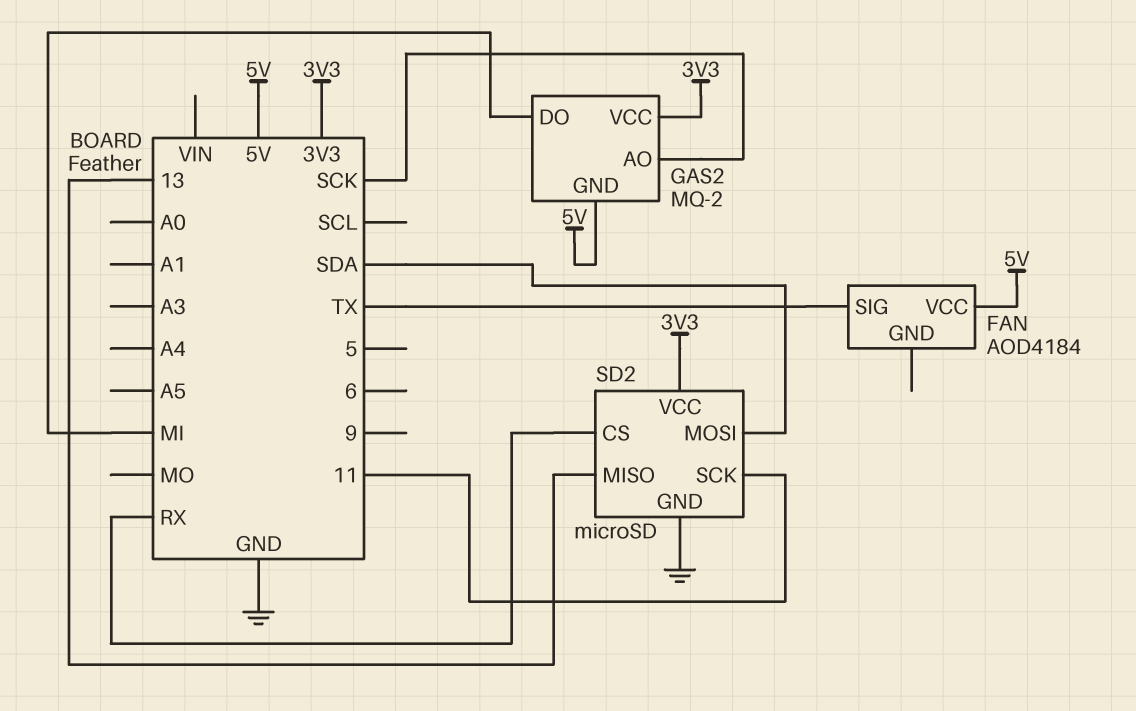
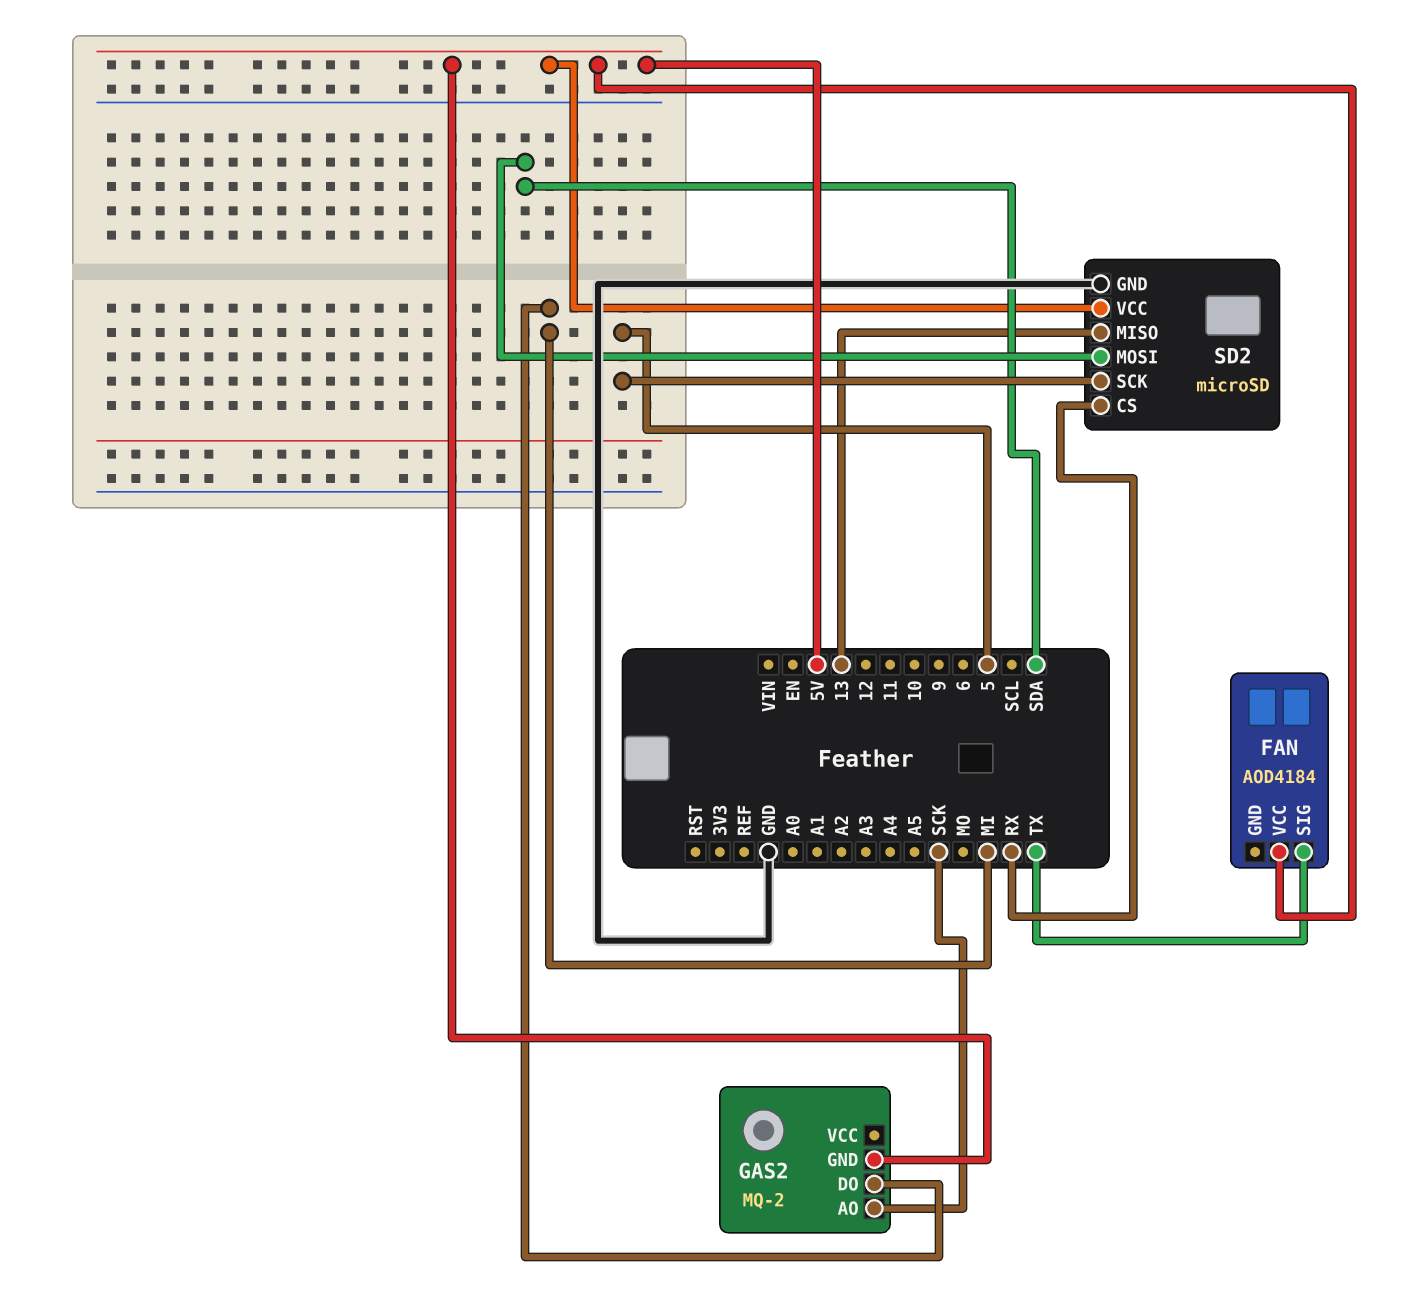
GAS2 pin VCC: 3V3 -> none
SD2 pin SCK: 11 -> 5
SD2 pin VCC: 3V3 -> 5V

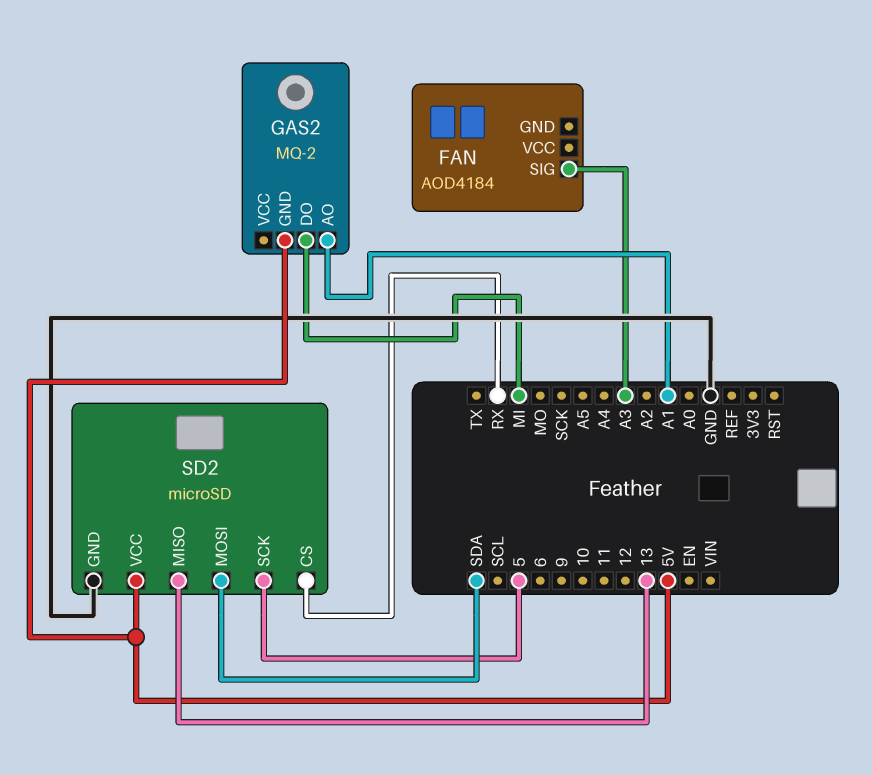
FAN pin SIG: TX -> A3
FAN pin VCC: 5V -> none
GAS2 pin AO: SCK -> A1

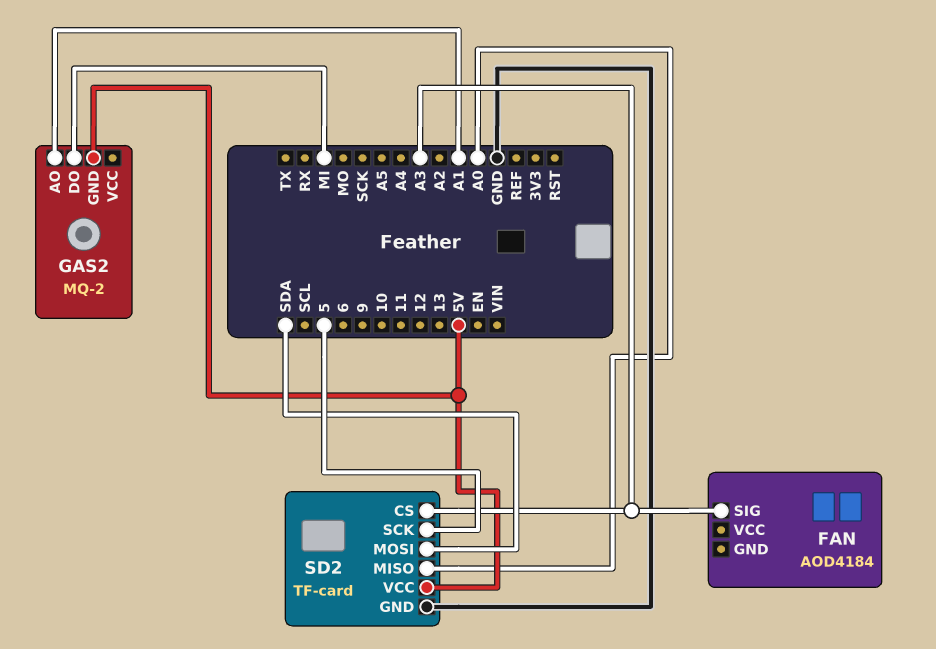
SD2: microSD -> TF-card
SD2 pin CS: RX -> A3
SD2 pin MISO: 13 -> A0

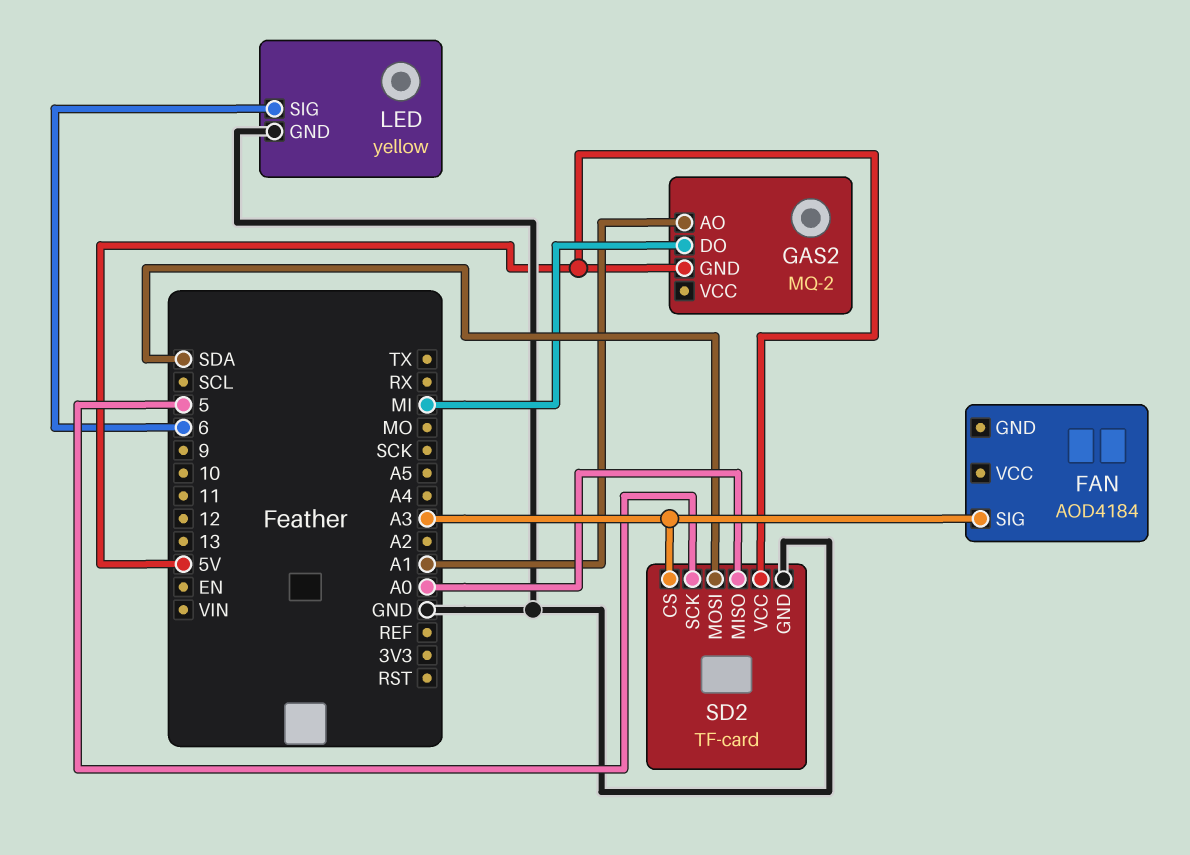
LED: none -> yellow
LED pin GND: none -> GND
LED pin SIG: none -> 6

